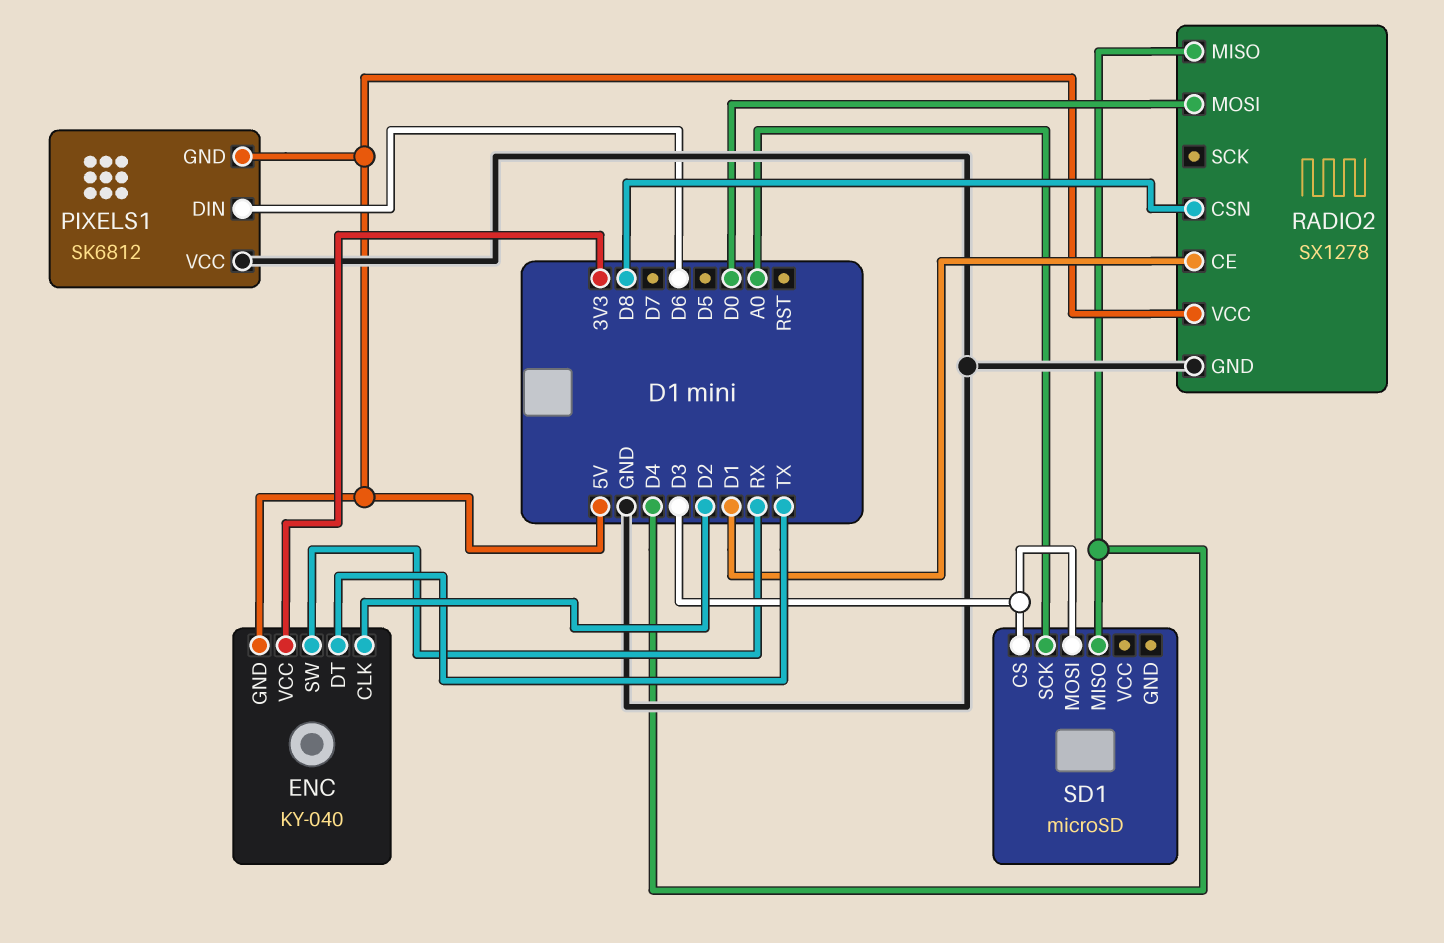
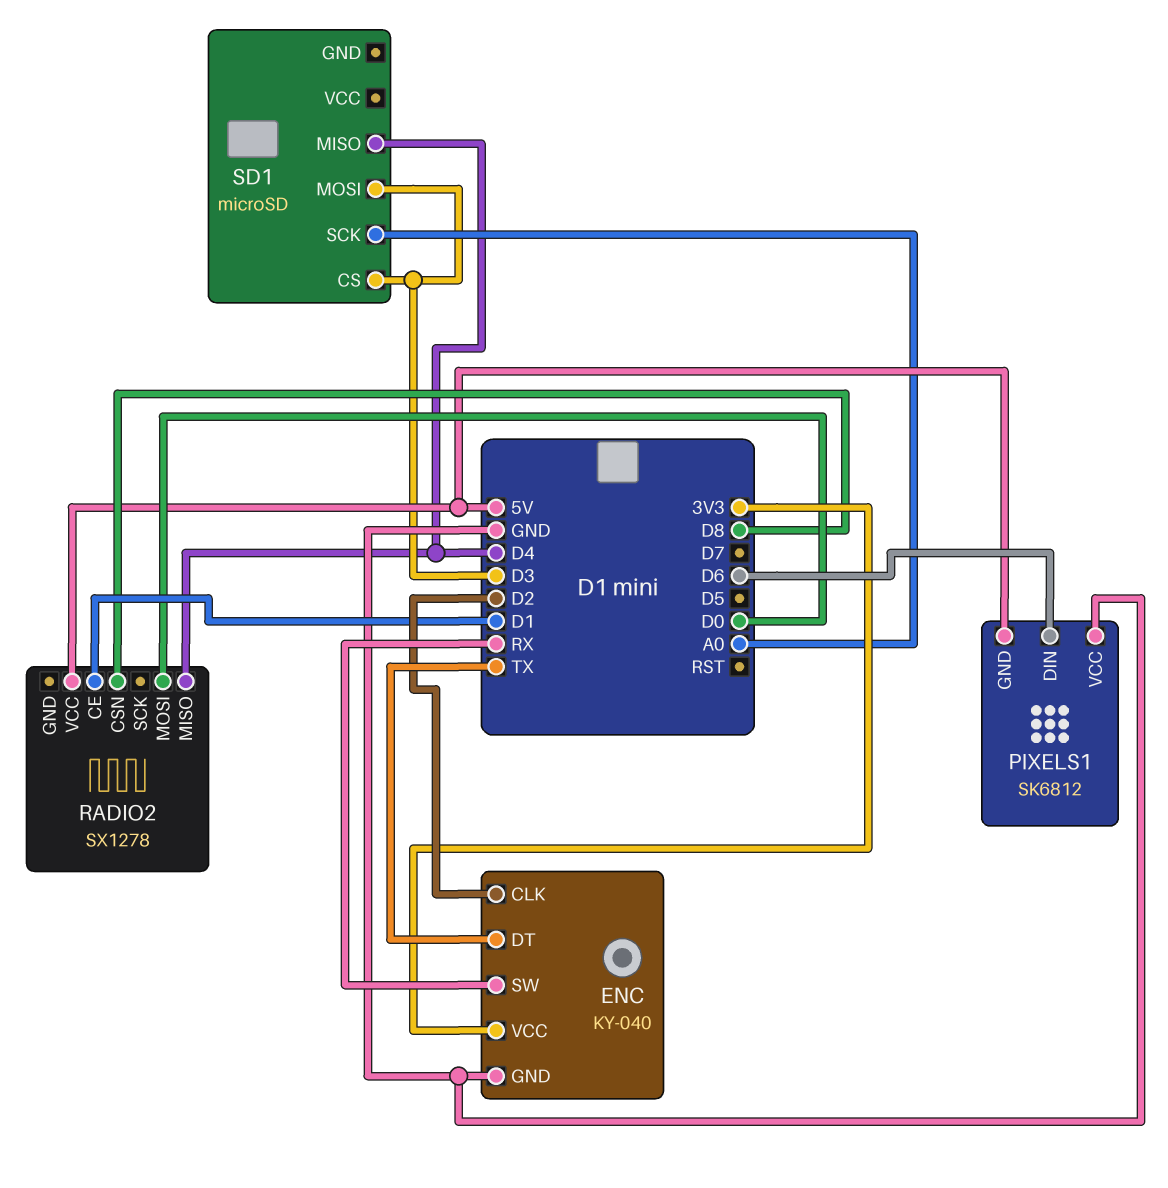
ENC pin GND: 5V -> GND
RADIO2 pin GND: GND -> none

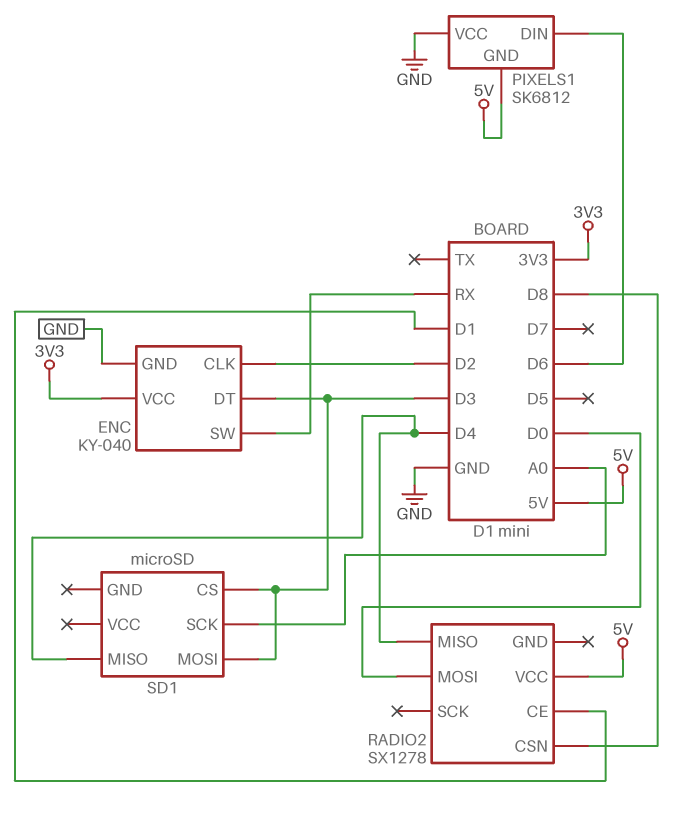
ENC pin DT: TX -> D3

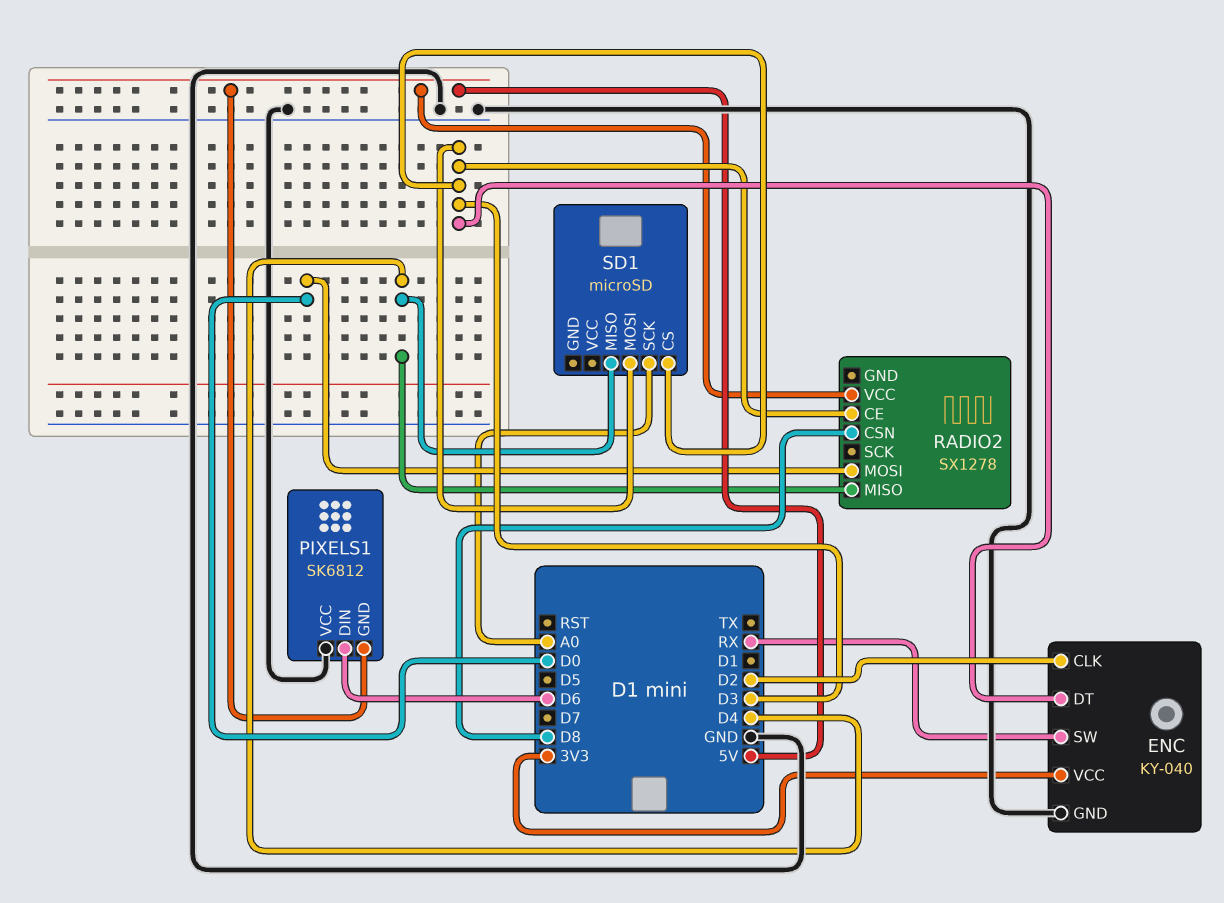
RADIO2 pin CE: D1 -> D3

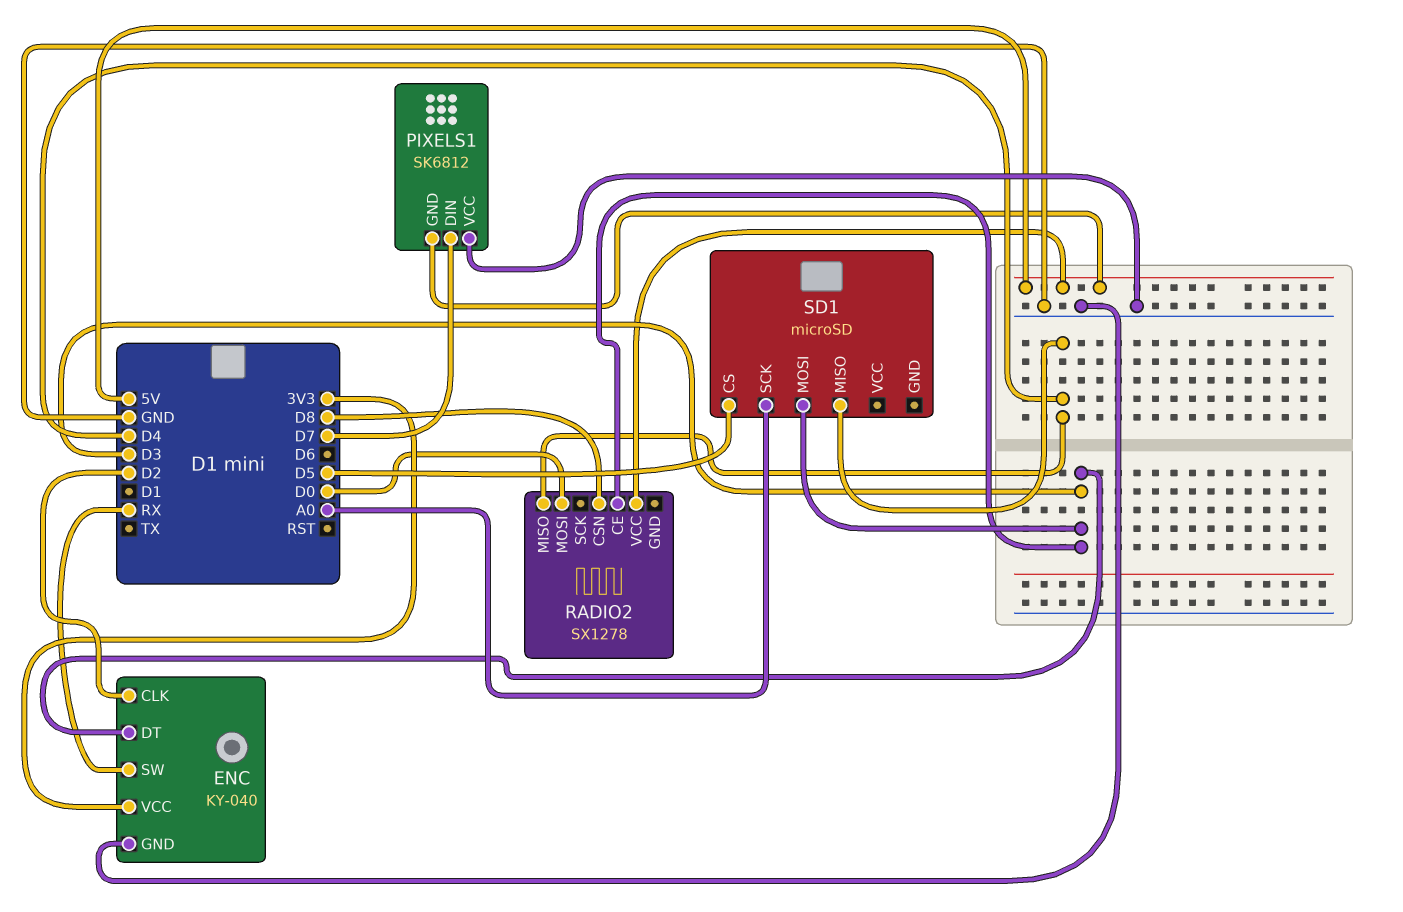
PIXELS1 pin DIN: D6 -> D7
SD1 pin CS: D3 -> D5

